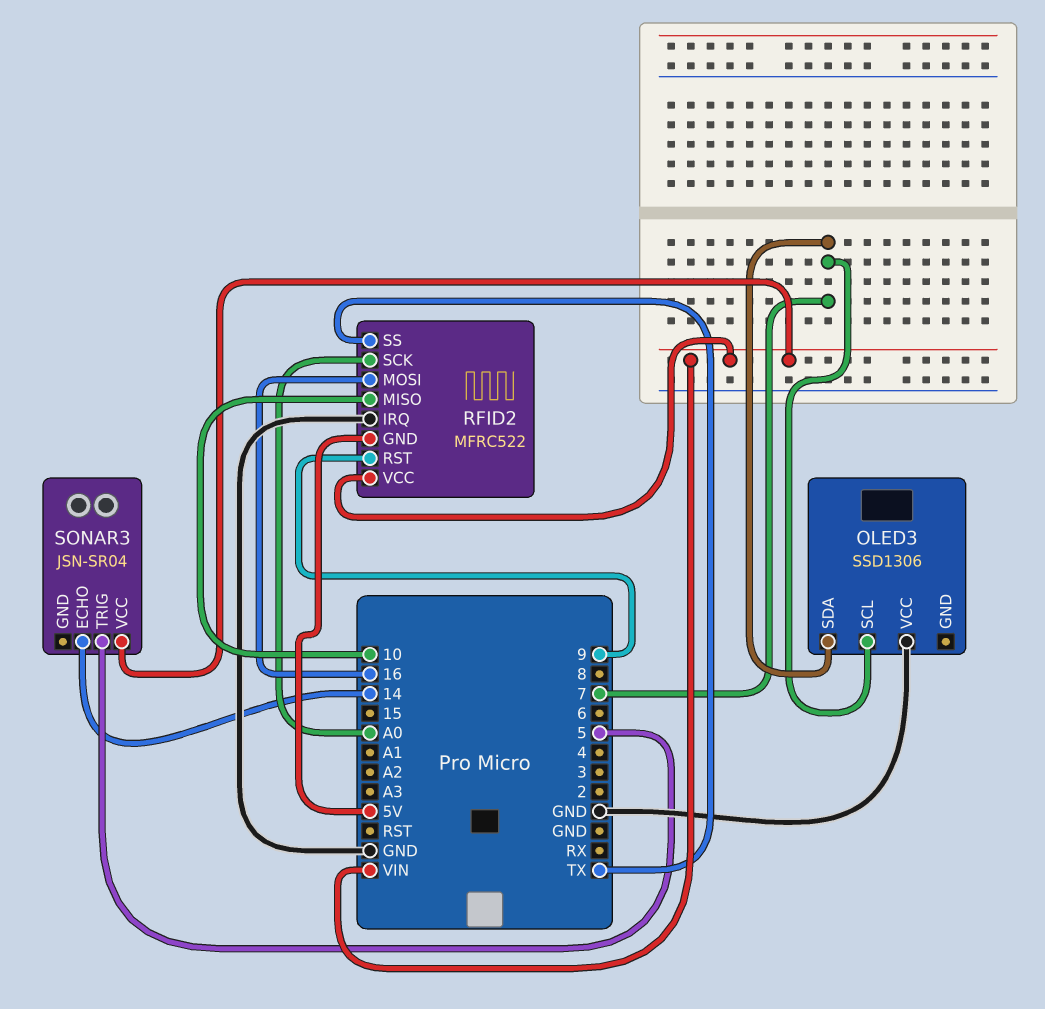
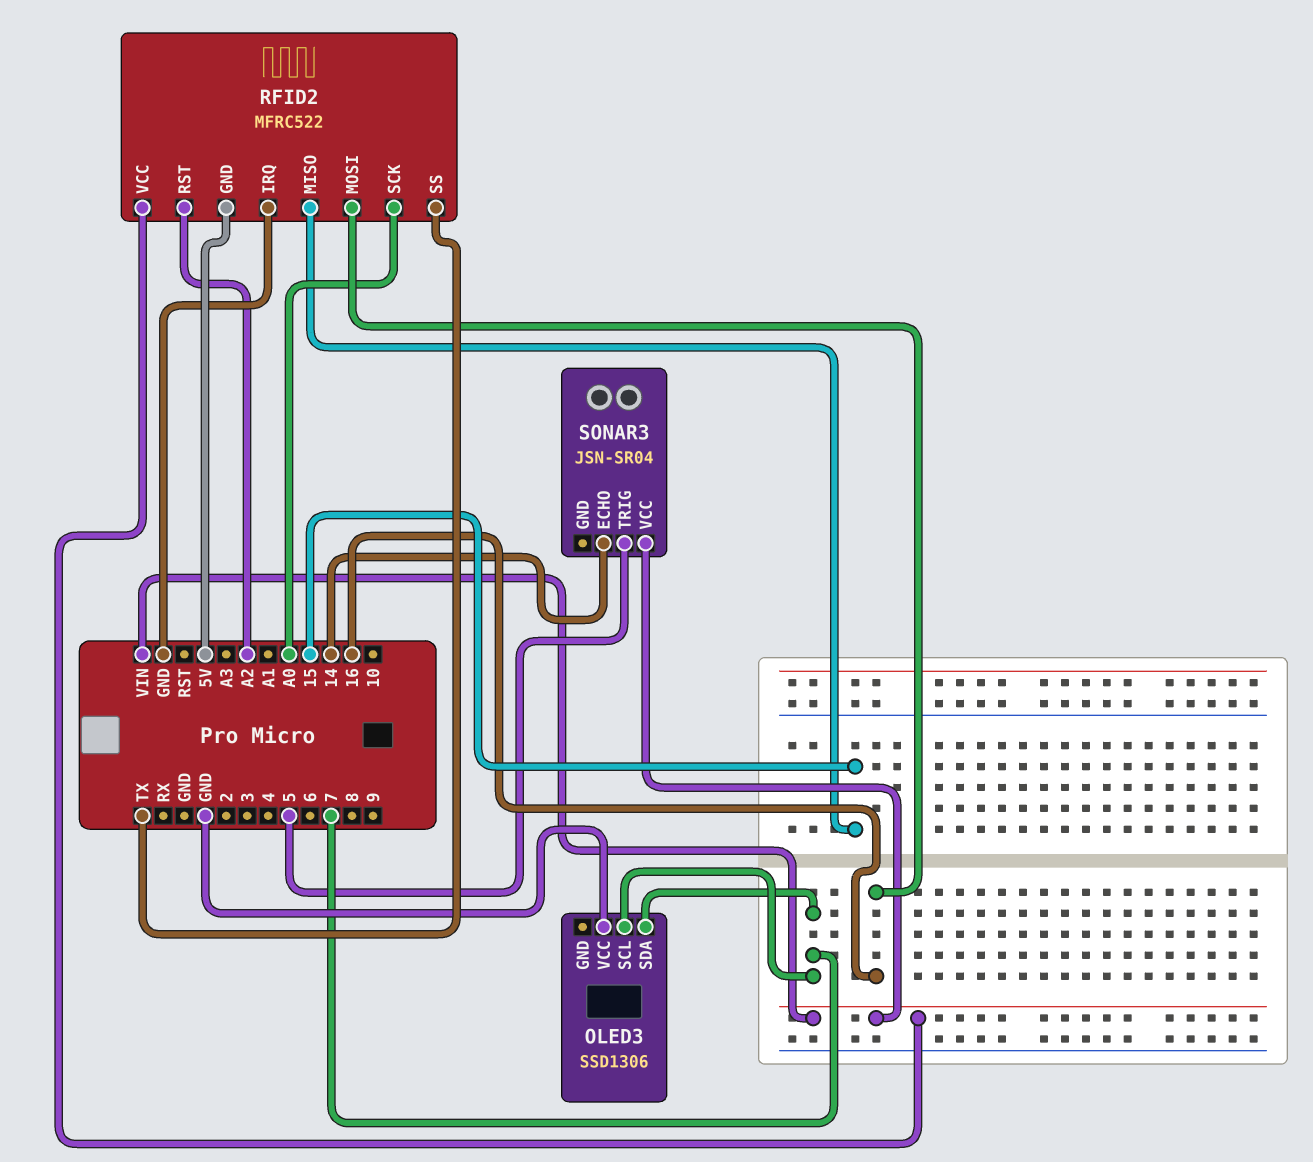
RFID2 pin MISO: 10 -> 15
RFID2 pin RST: 9 -> A2

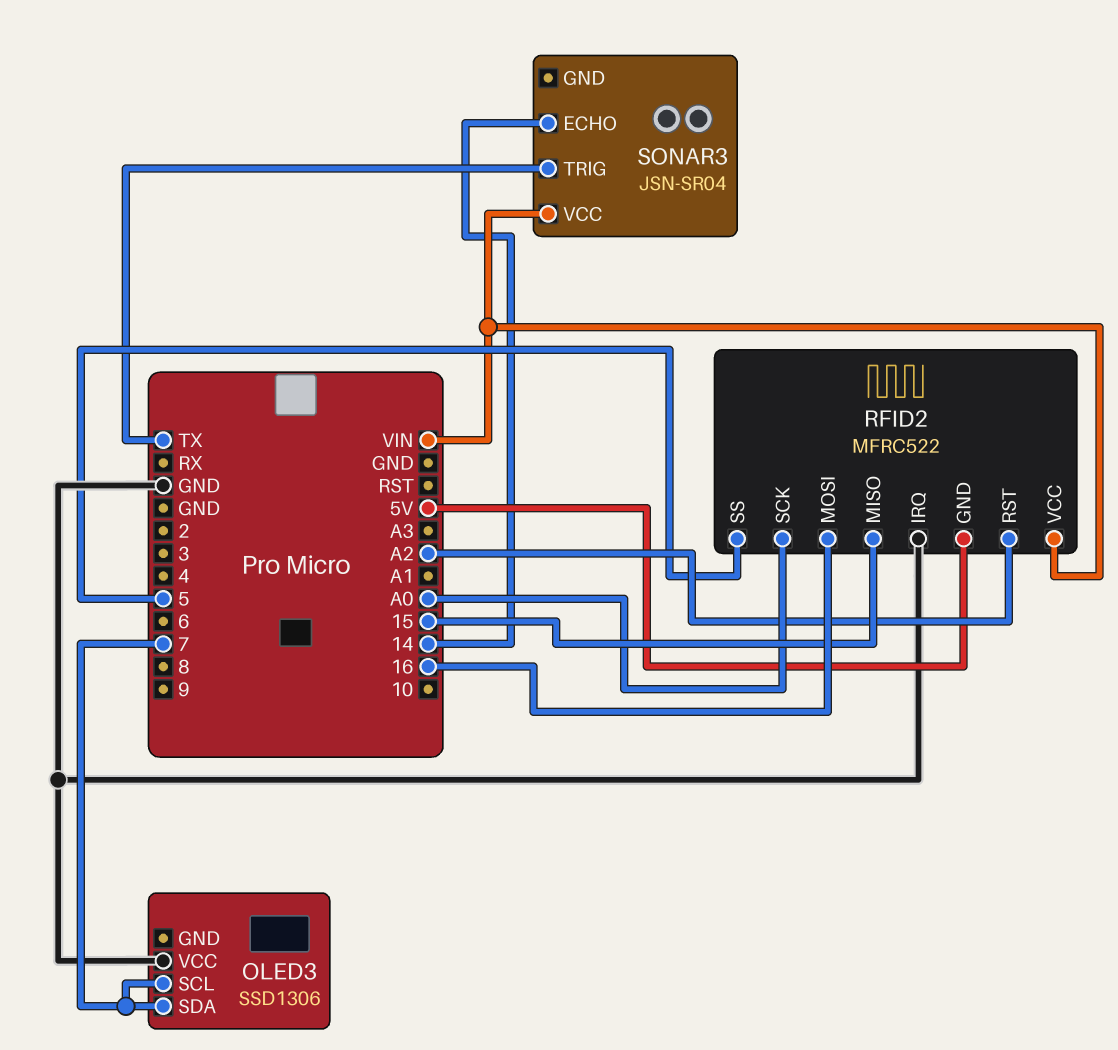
RFID2 pin SS: TX -> 5
SONAR3 pin TRIG: 5 -> TX

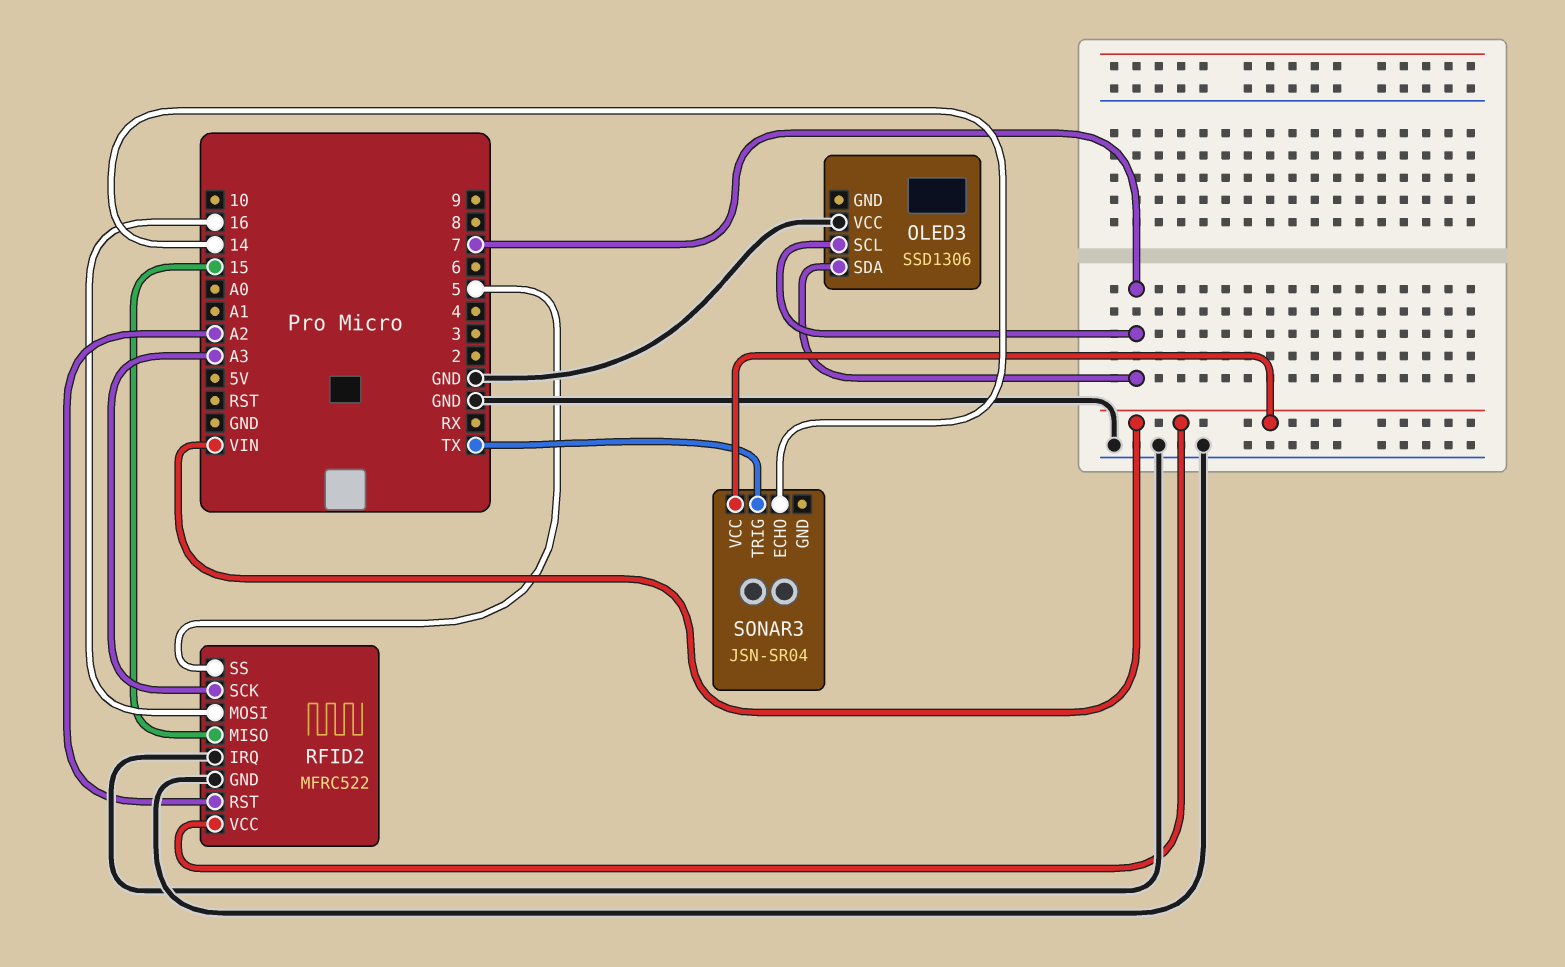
RFID2 pin GND: 5V -> GND
RFID2 pin SCK: A0 -> A3

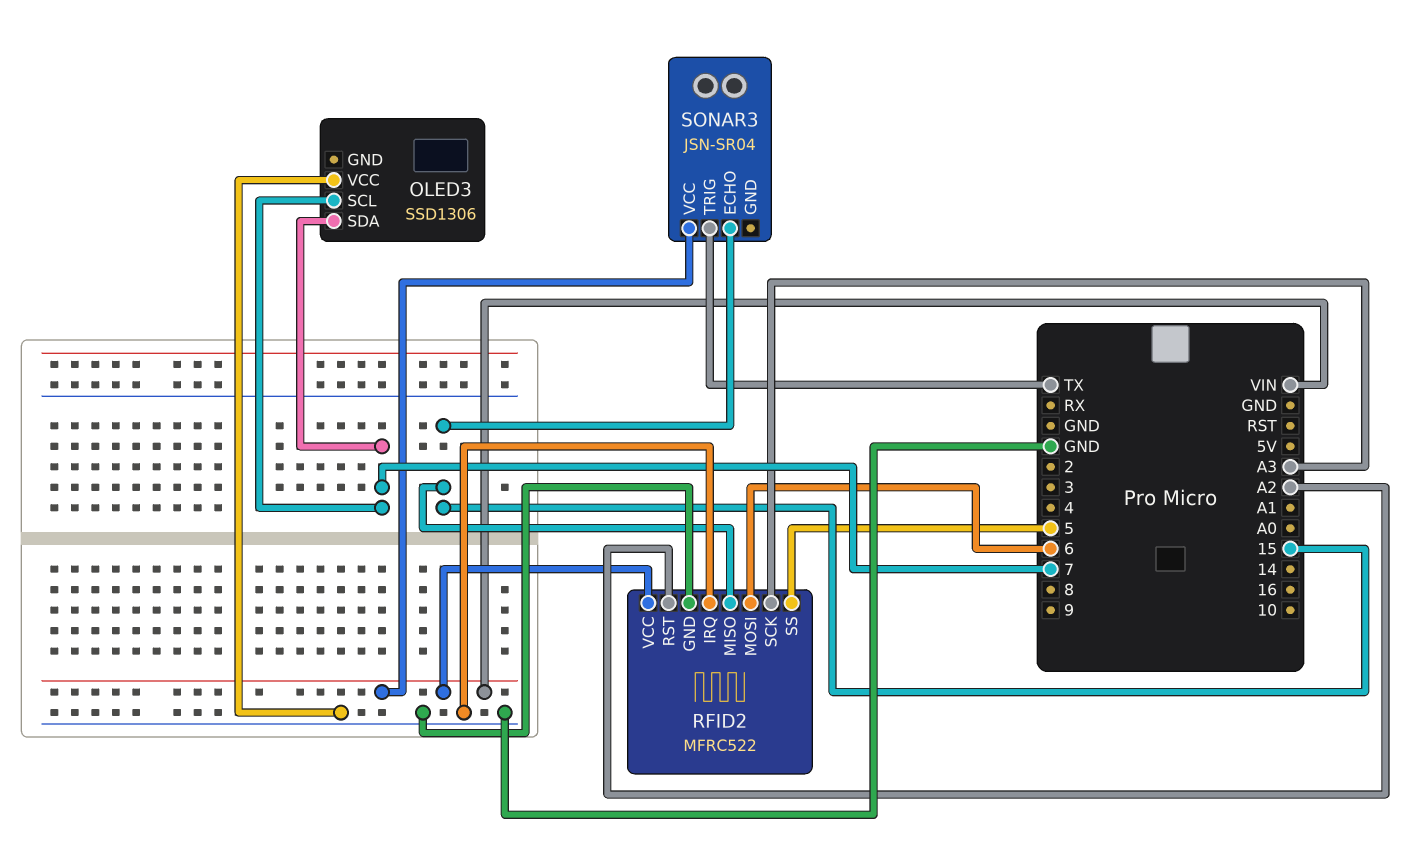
RFID2 pin MOSI: 16 -> 6
SONAR3 pin ECHO: 14 -> 15

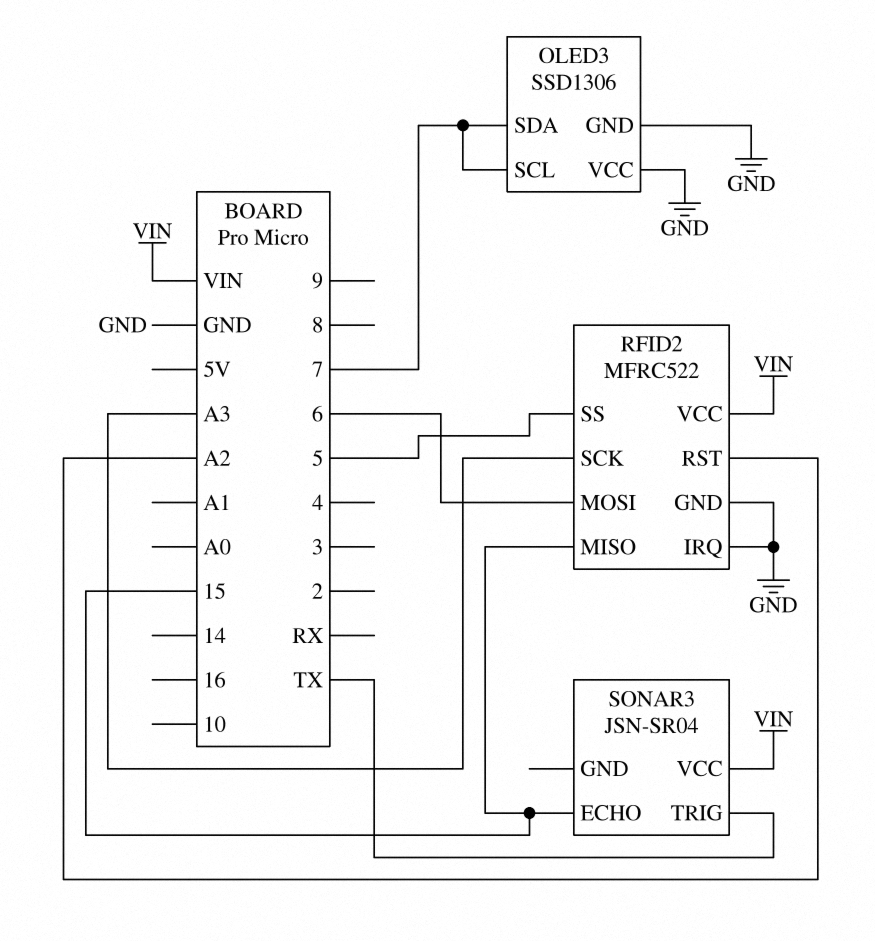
OLED3 pin GND: none -> GND

